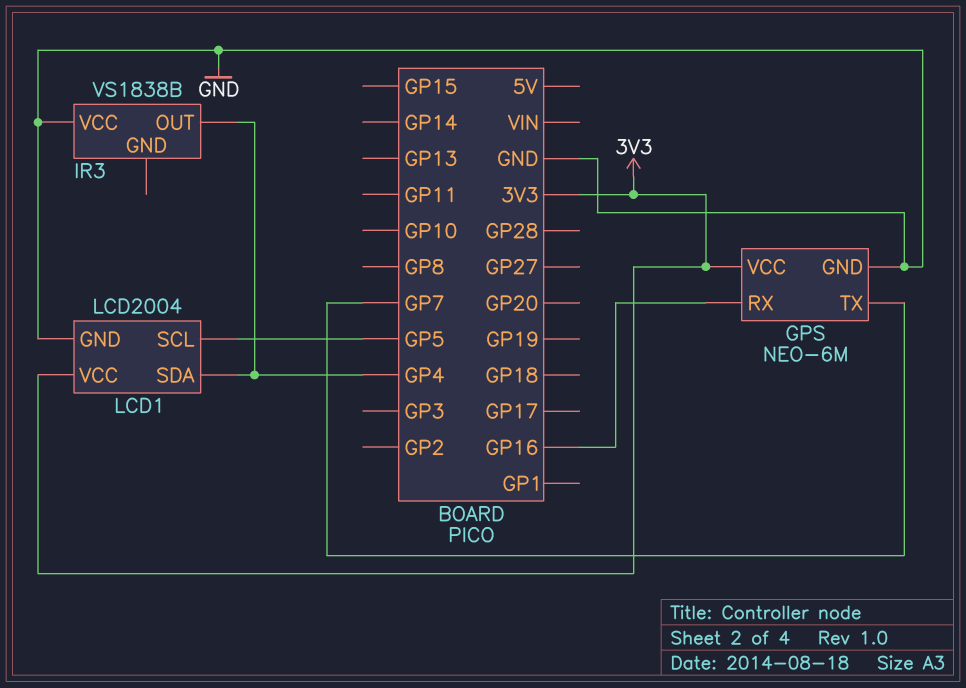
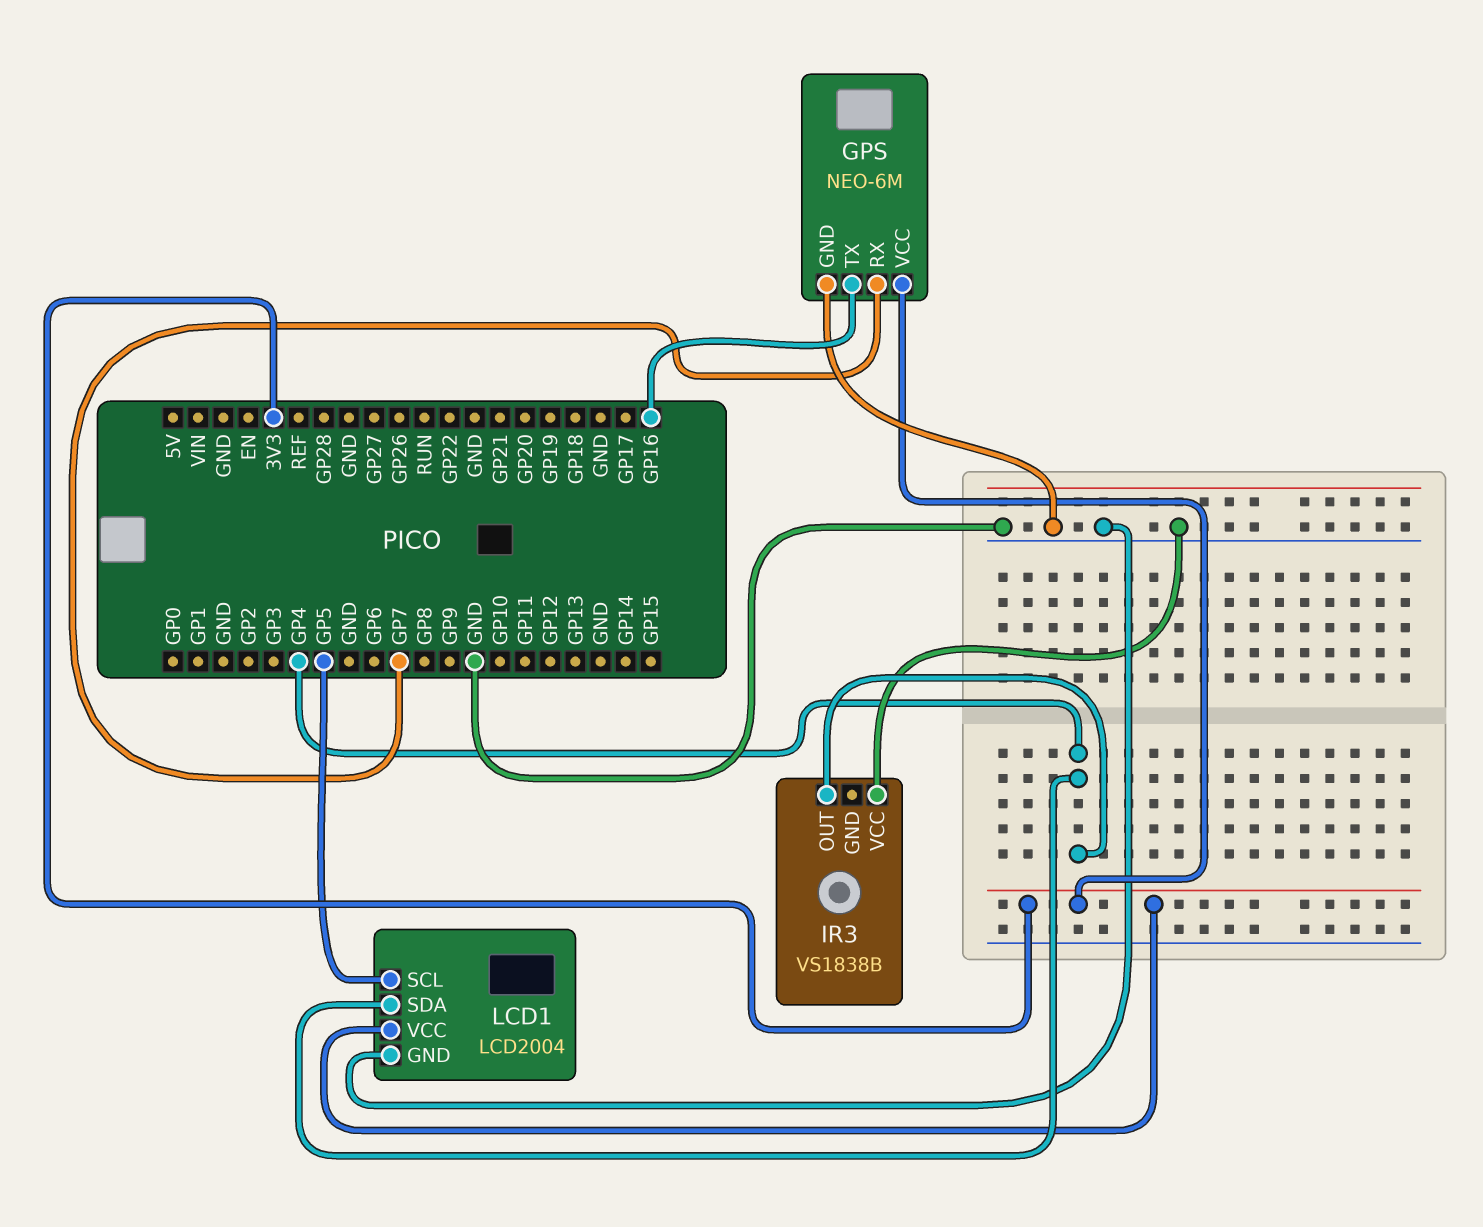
GPS pin RX: GP16 -> GP7
GPS pin TX: GP7 -> GP16

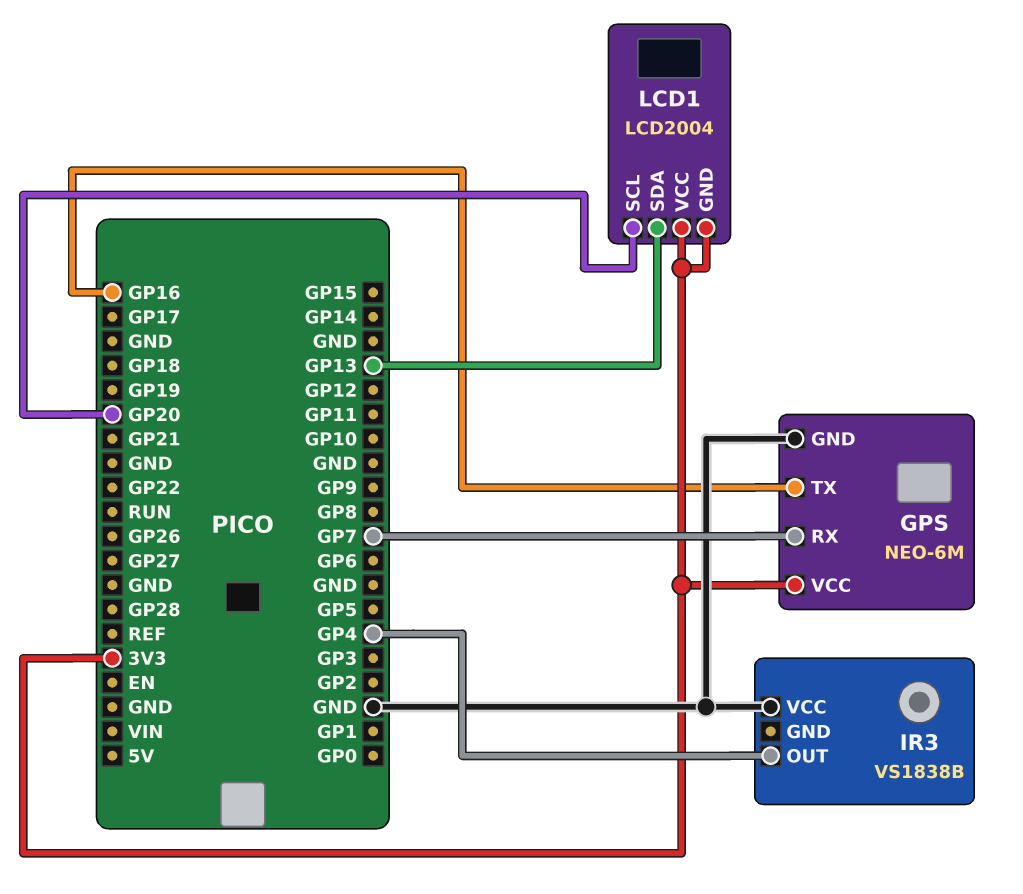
LCD1 pin GND: GND -> 3V3
LCD1 pin SCL: GP5 -> GP20
LCD1 pin SDA: GP4 -> GP13

